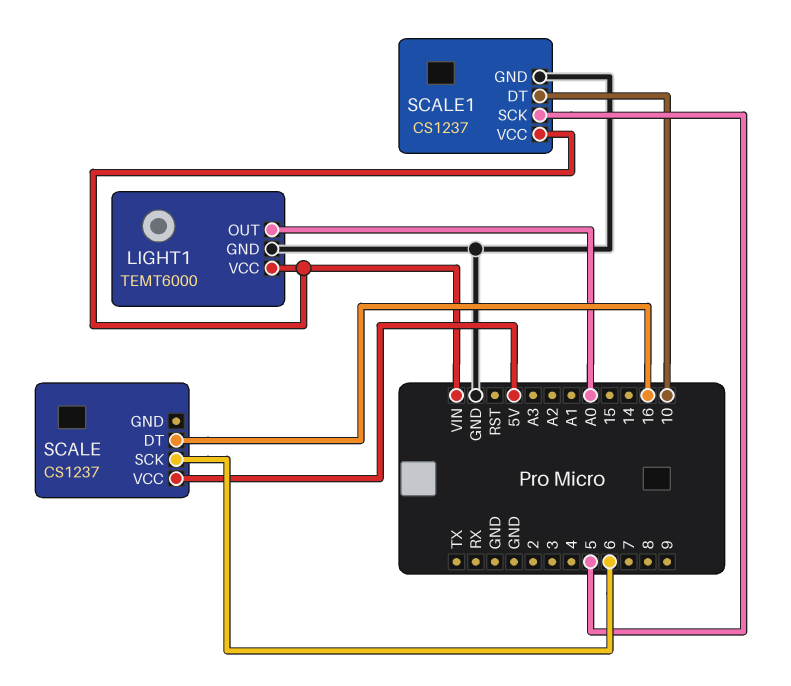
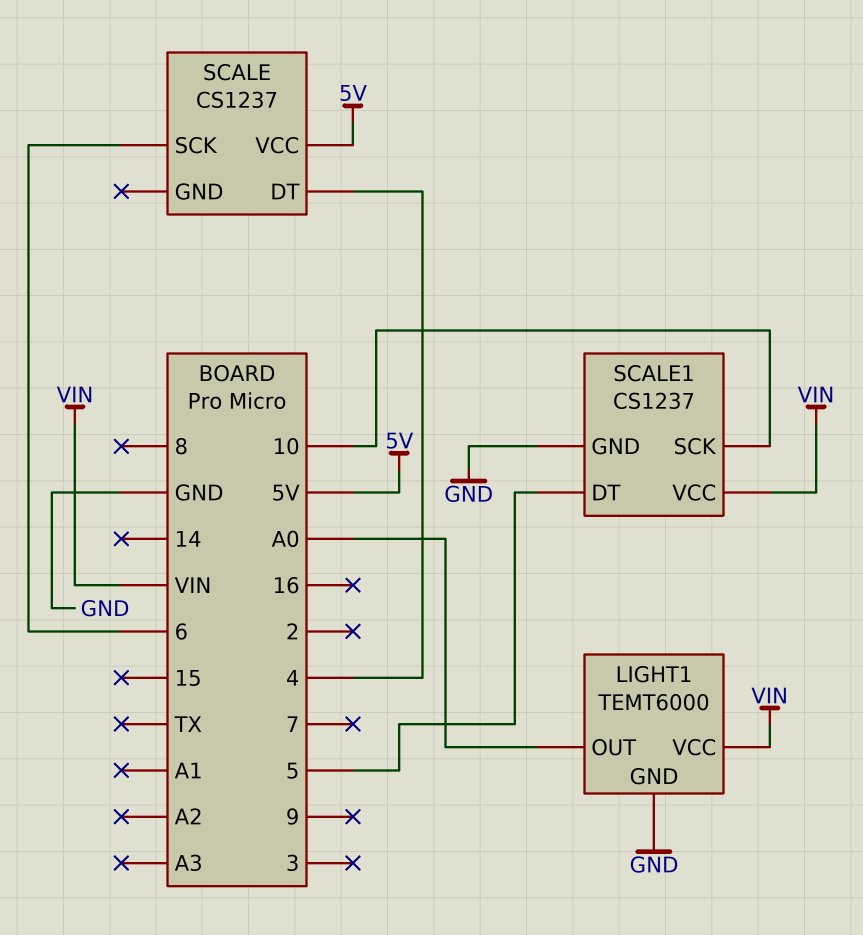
SCALE pin DT: 16 -> 4
SCALE1 pin DT: 10 -> 5
SCALE1 pin SCK: 5 -> 10

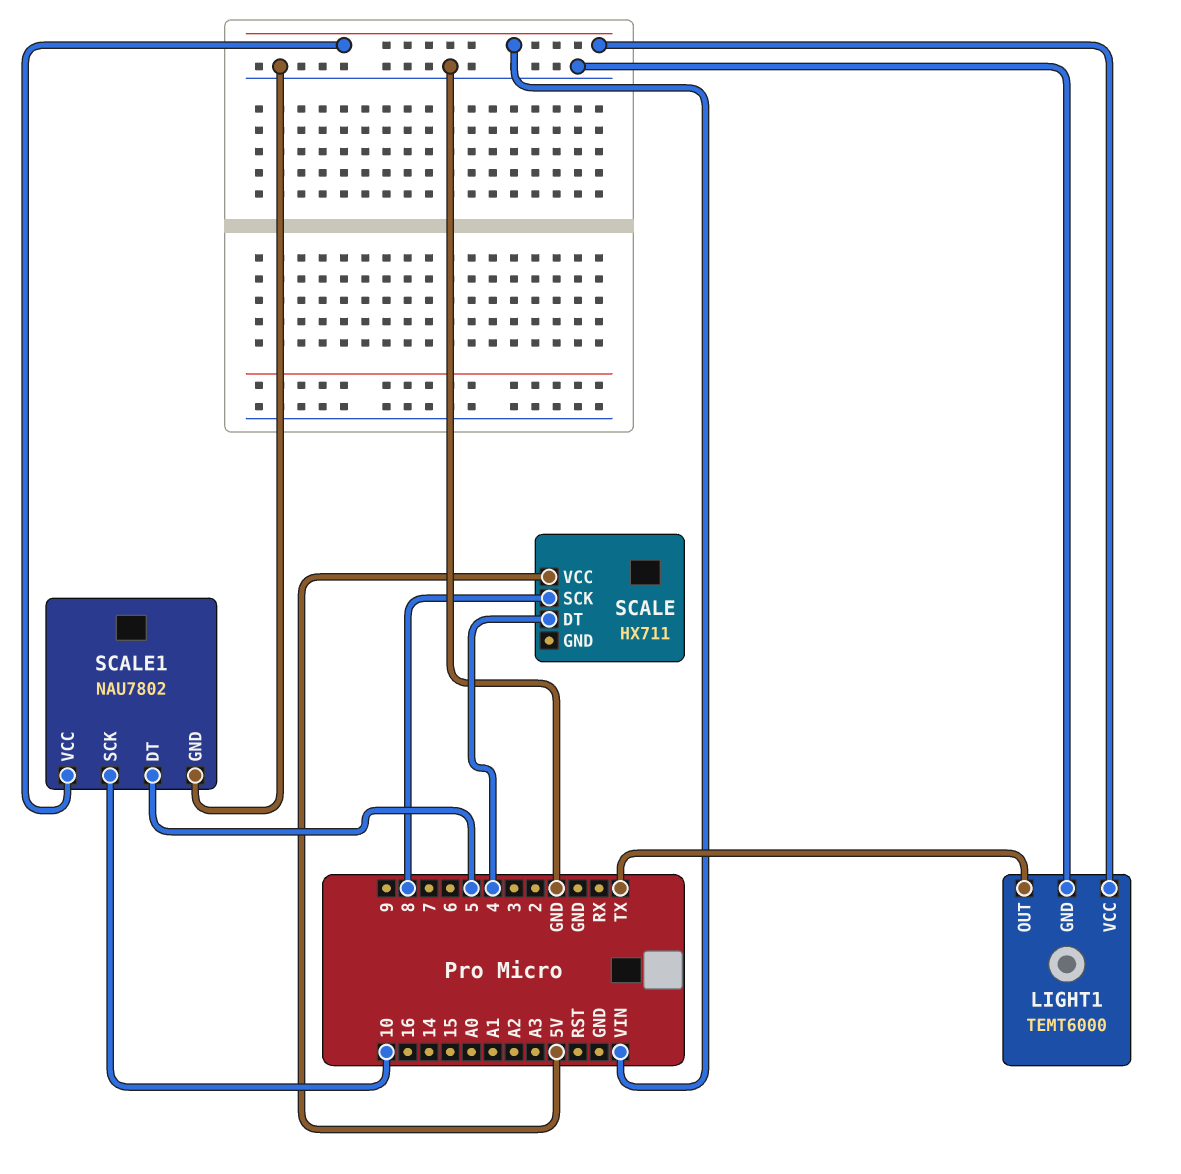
LIGHT1 pin OUT: A0 -> TX
SCALE: CS1237 -> HX711
SCALE pin SCK: 6 -> 8
SCALE1: CS1237 -> NAU7802

